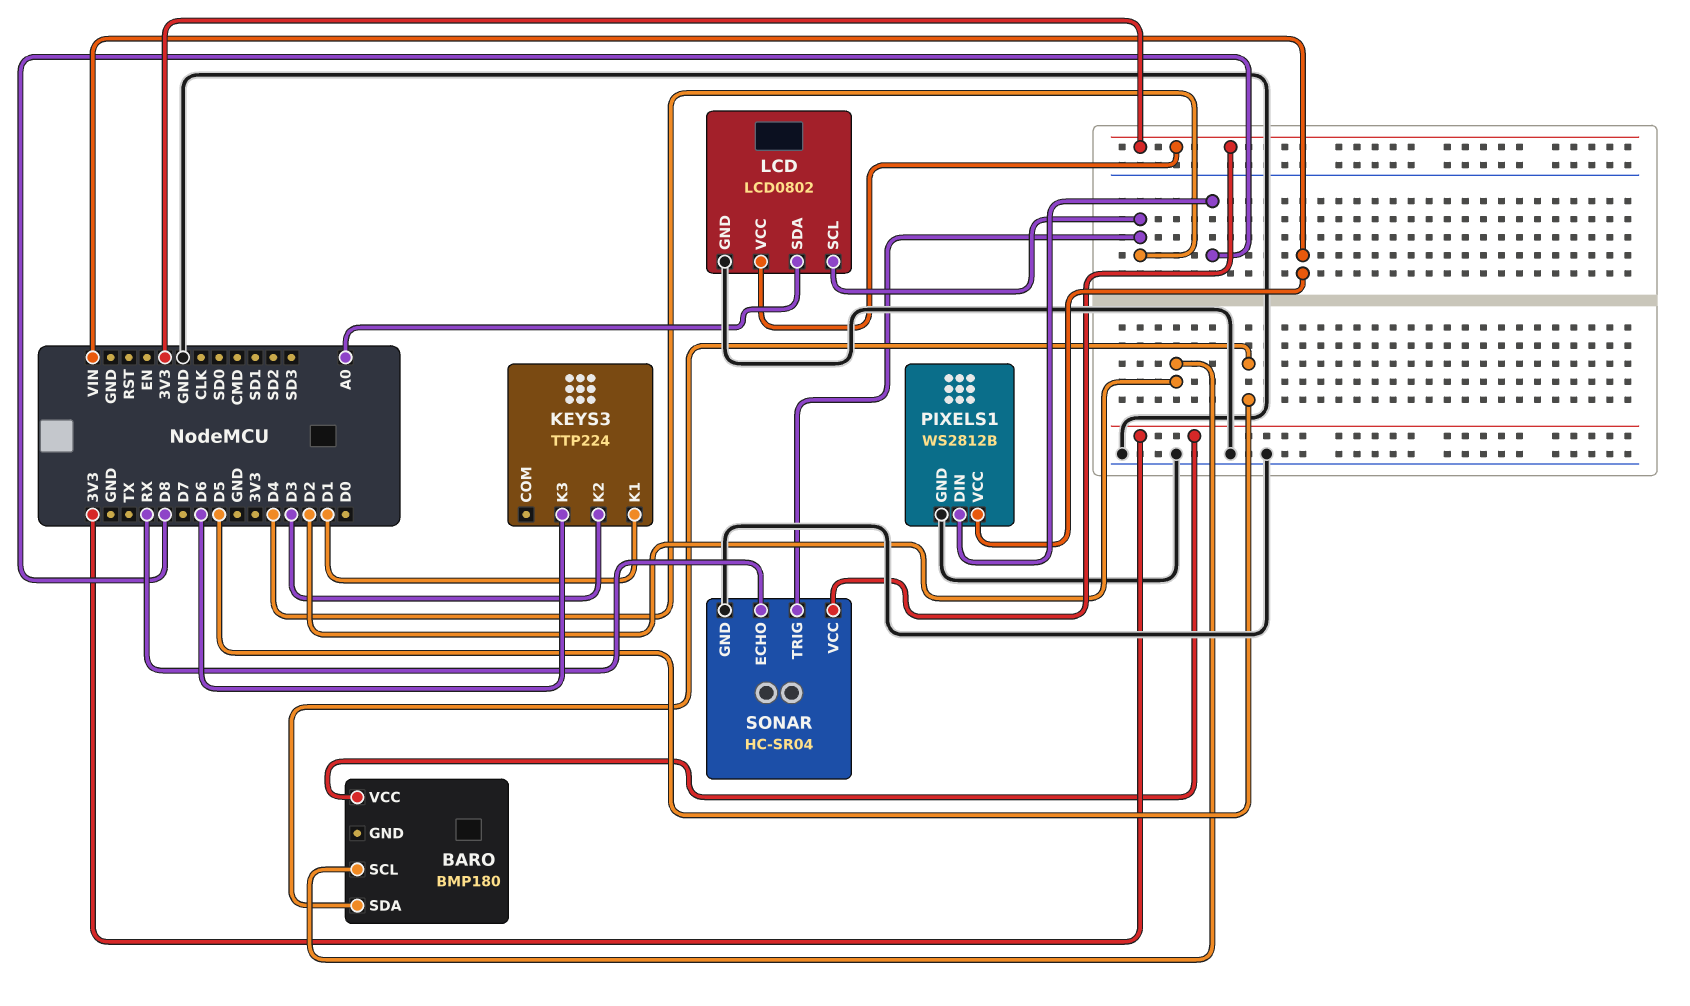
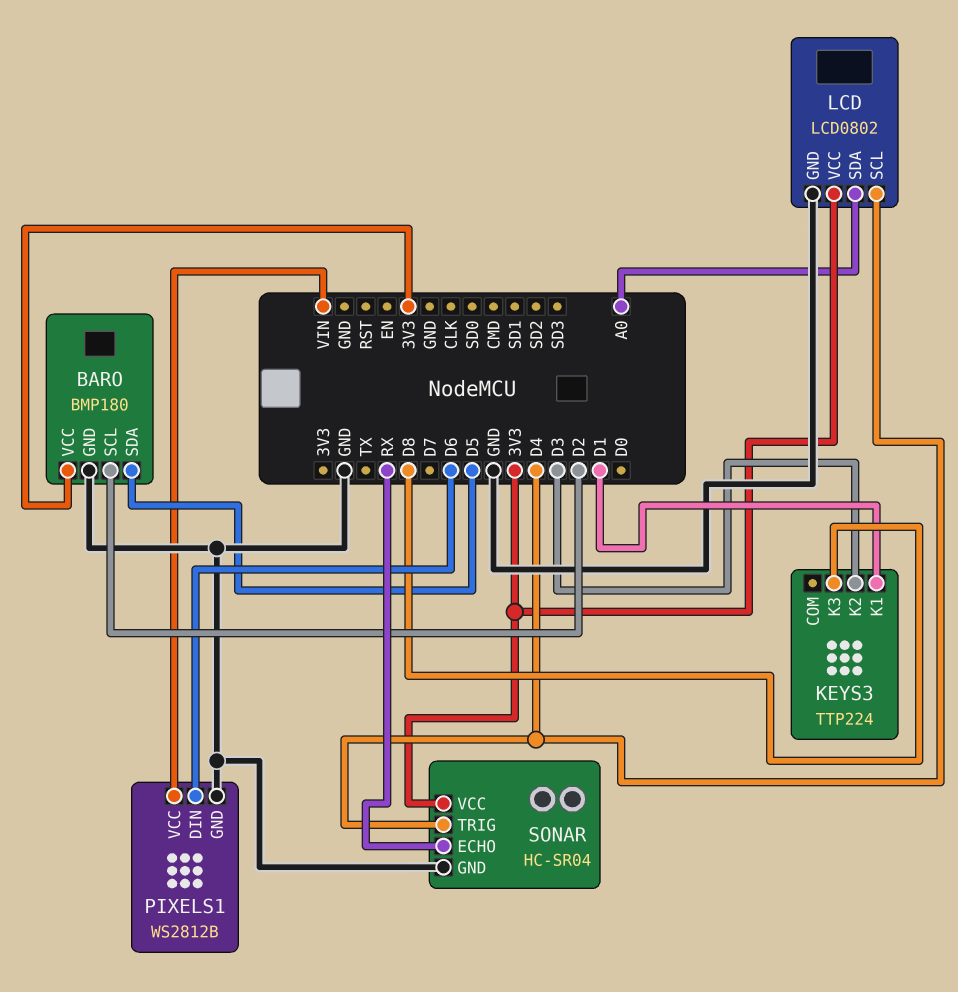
BARO pin GND: none -> GND
KEYS3 pin K3: D6 -> D8
PIXELS1 pin DIN: D8 -> D6

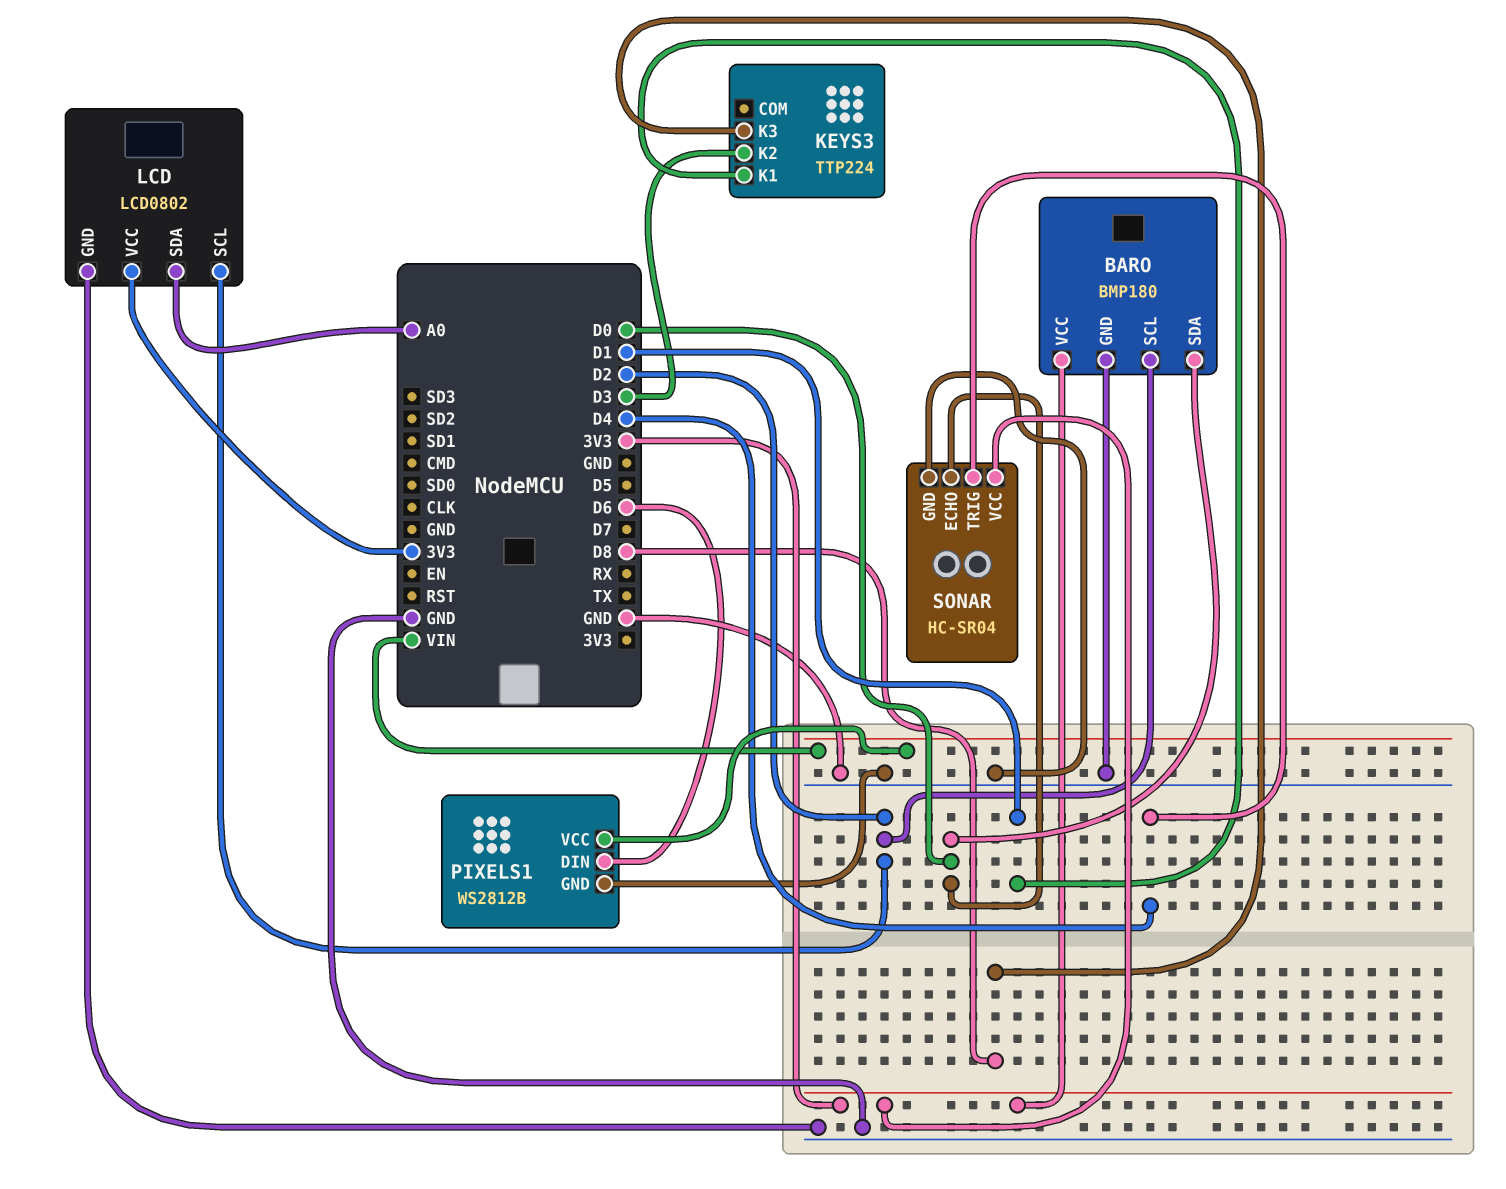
BARO pin SDA: D5 -> D0
LCD pin SCL: D4 -> D2
SONAR pin ECHO: RX -> D0

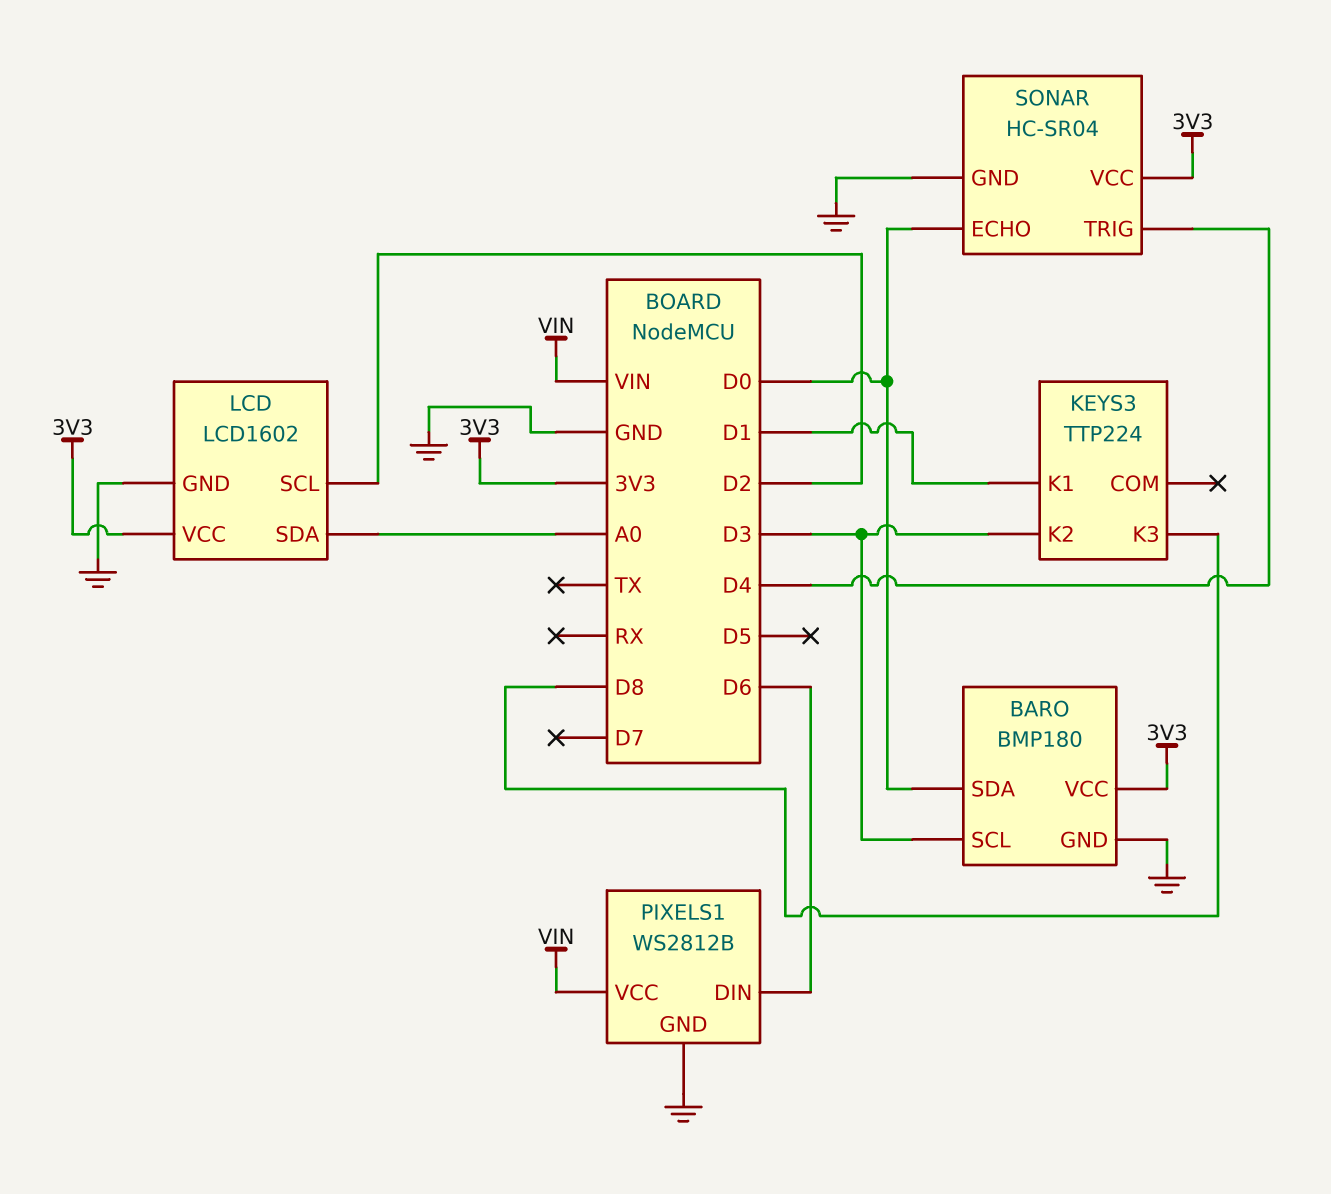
BARO pin SCL: D2 -> D3
LCD: LCD0802 -> LCD1602

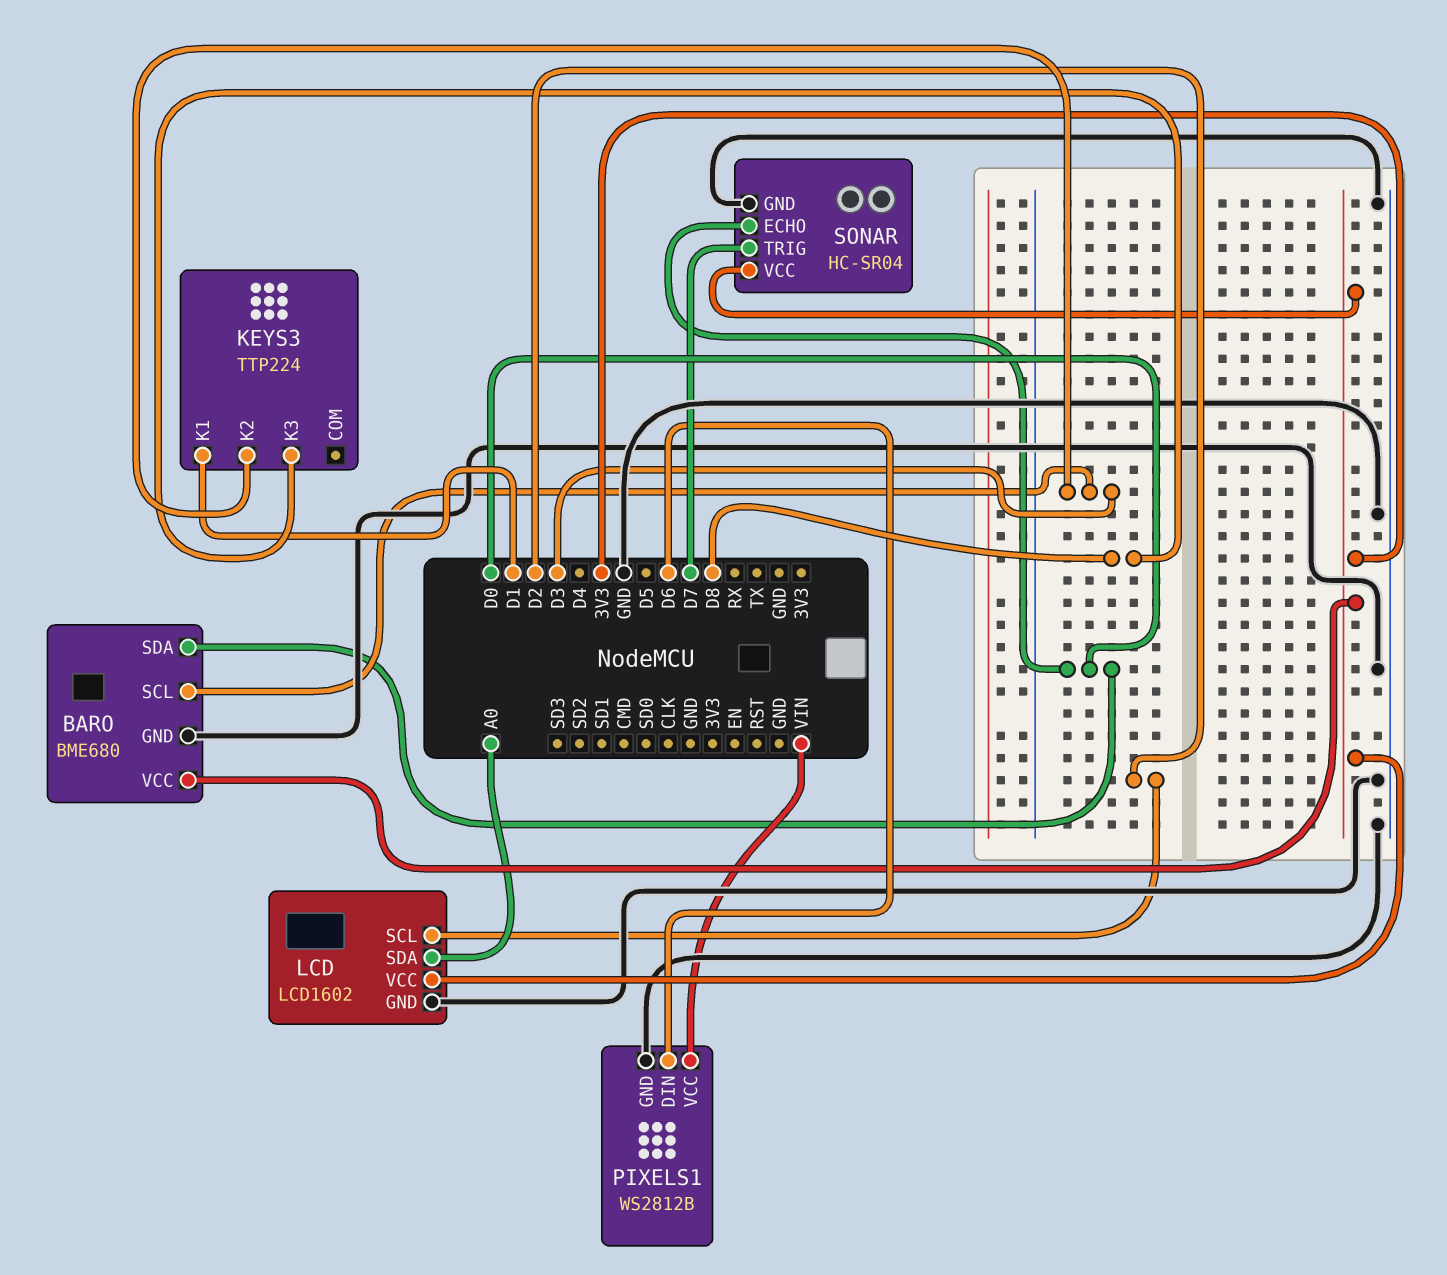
BARO: BMP180 -> BME680
SONAR pin TRIG: D4 -> D7

